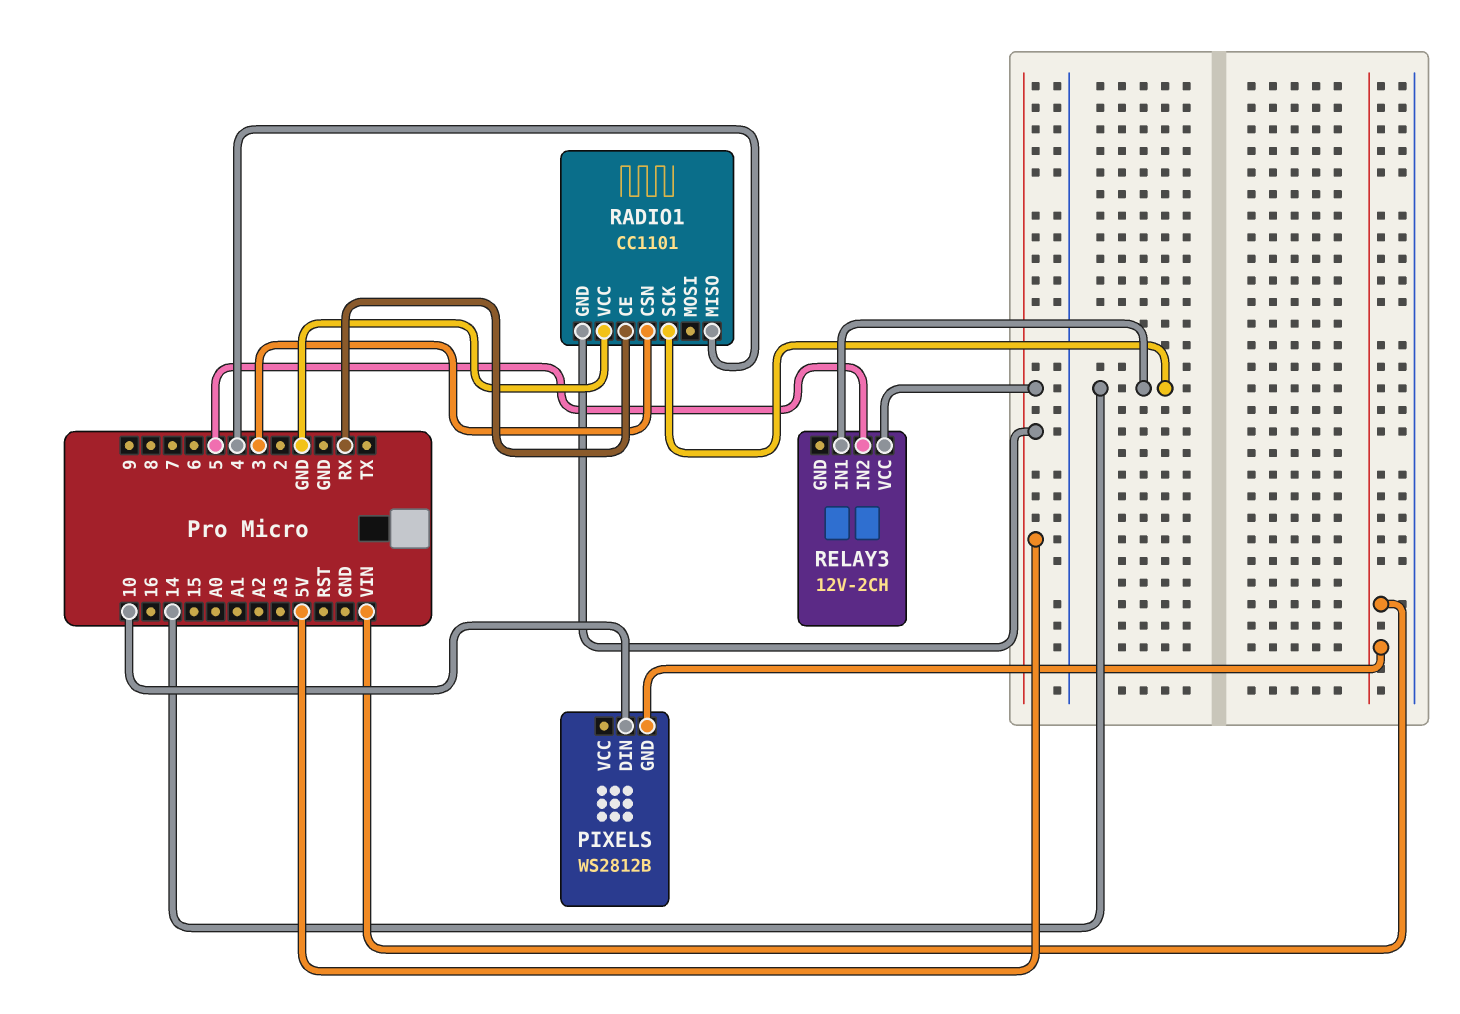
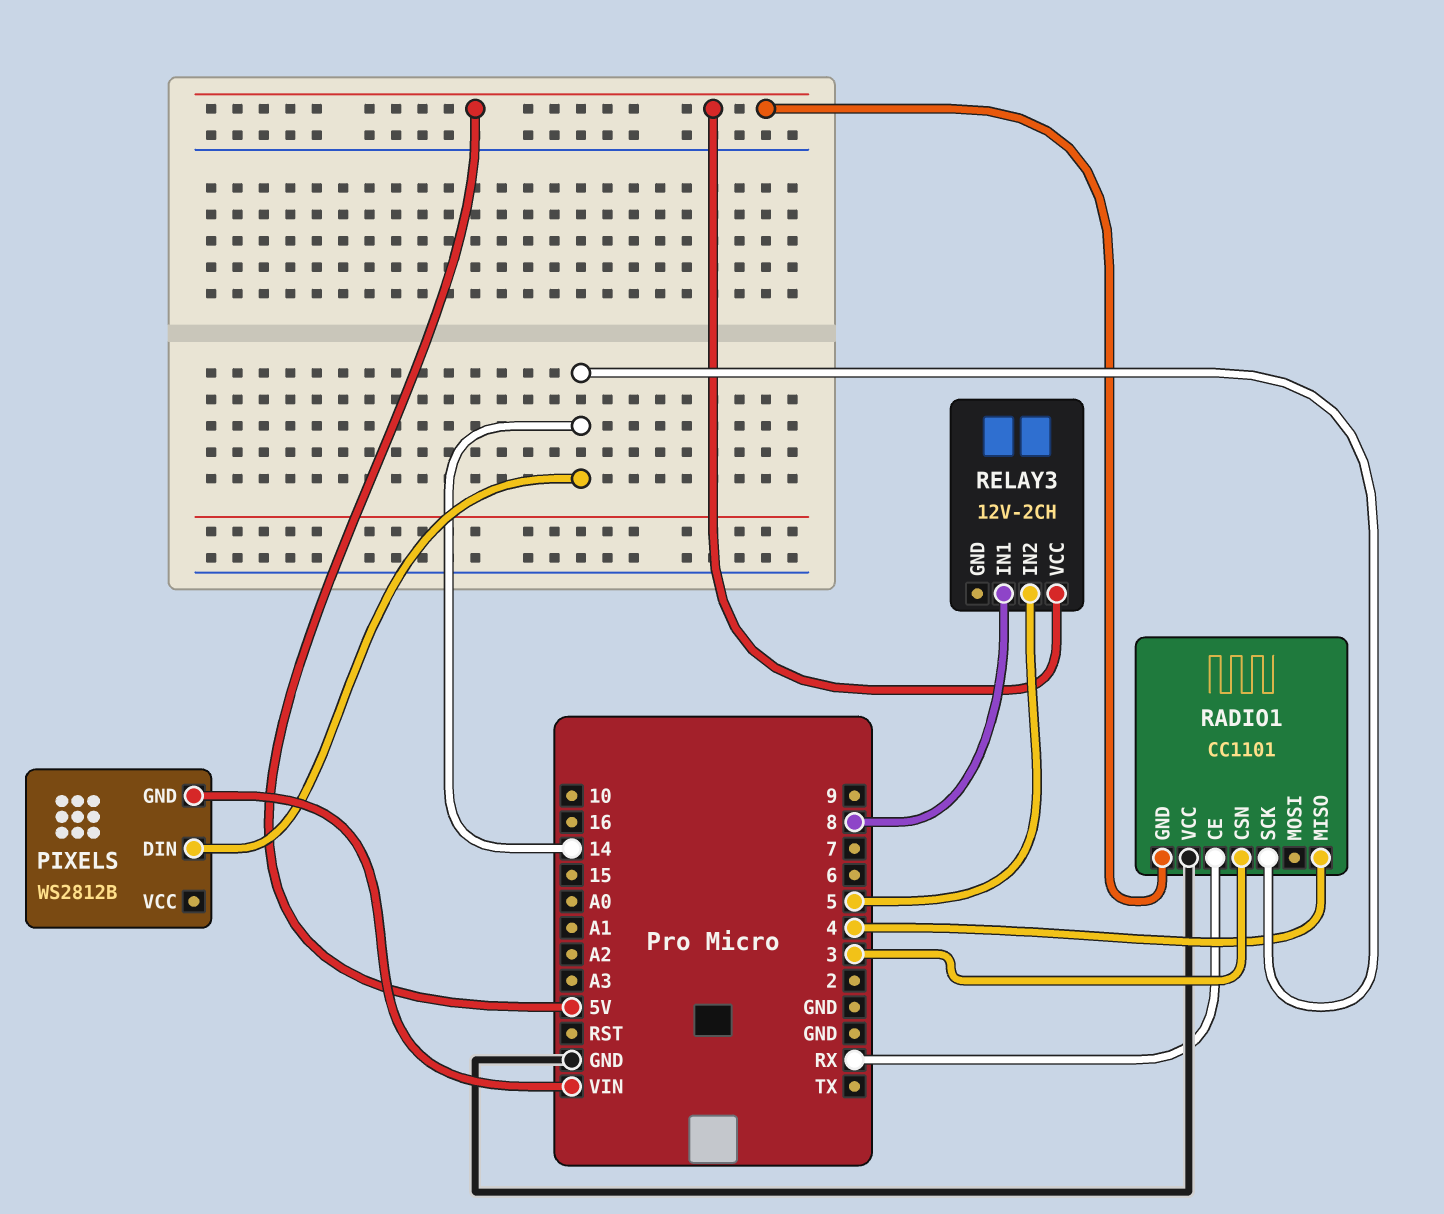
PIXELS pin DIN: 10 -> 14
RELAY3 pin IN1: 14 -> 8

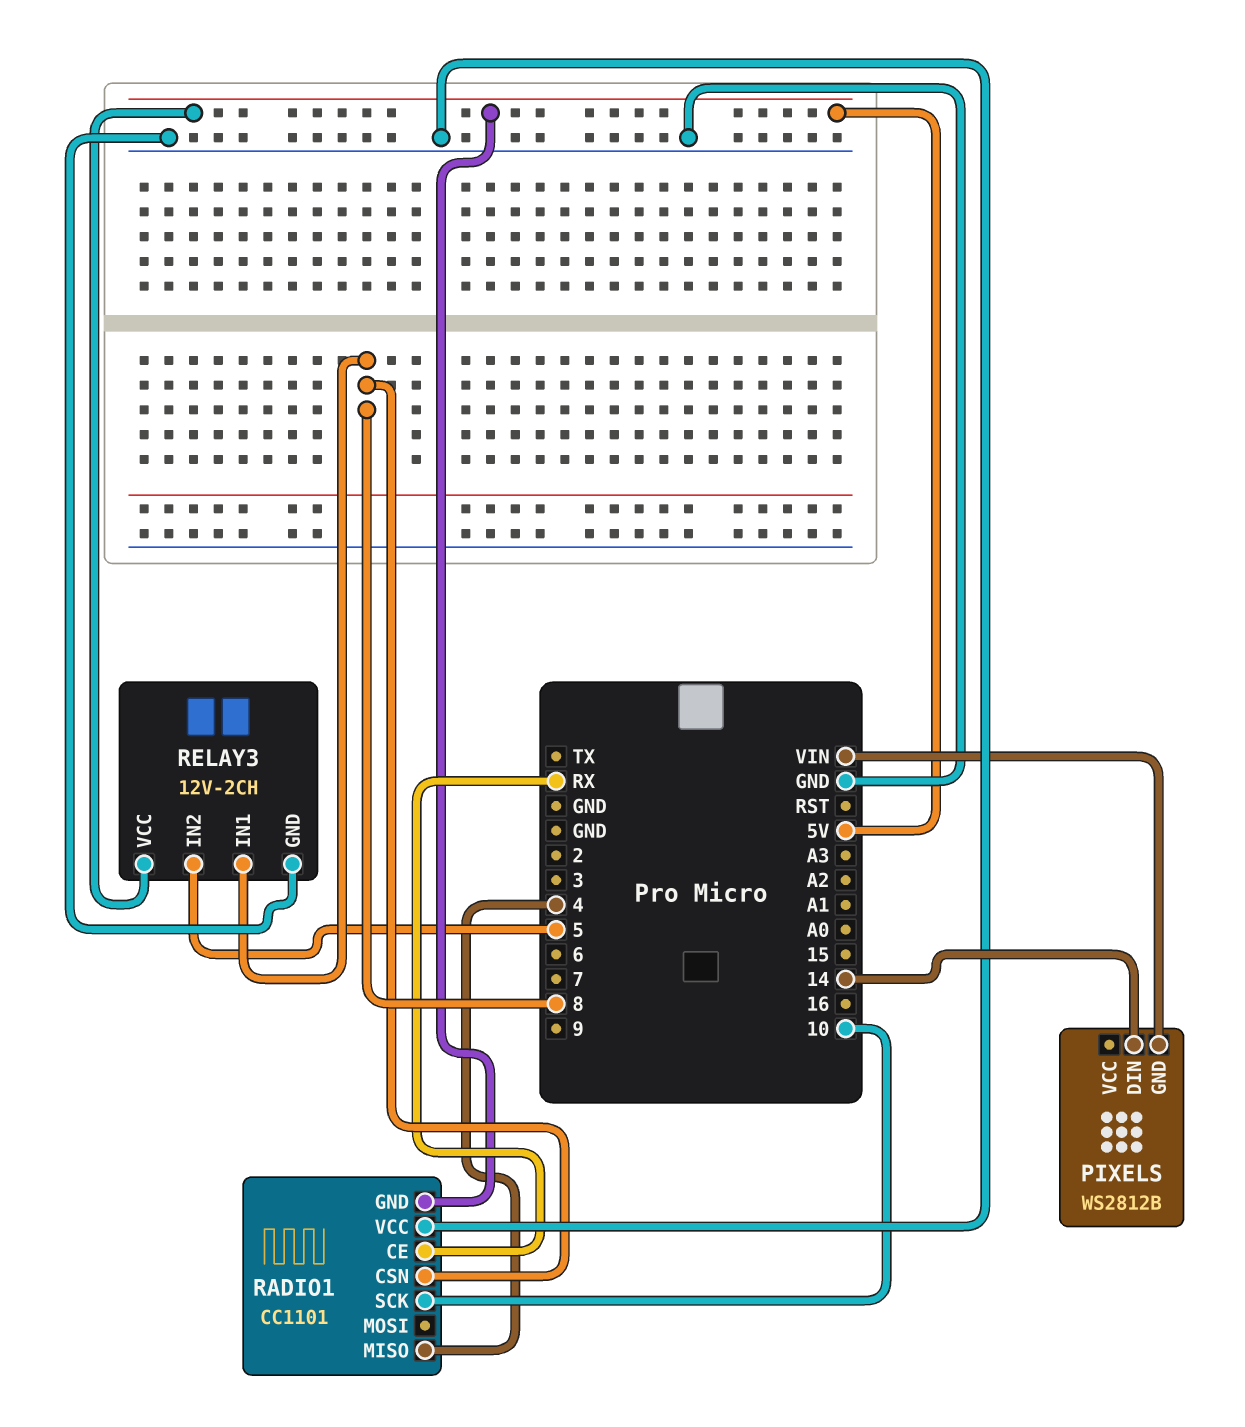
RADIO1 pin CSN: 3 -> 8
RADIO1 pin SCK: 14 -> 10
RELAY3 pin GND: none -> GND

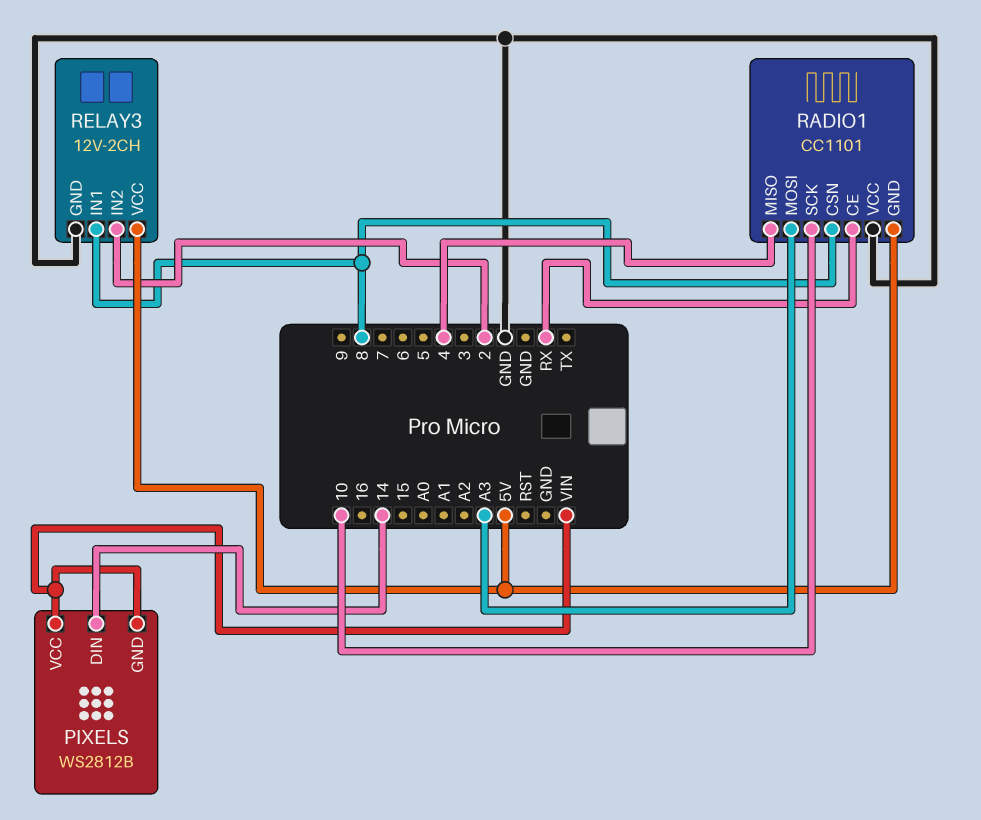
PIXELS pin VCC: none -> VIN
RADIO1 pin MOSI: none -> A3
RELAY3 pin IN2: 5 -> 2

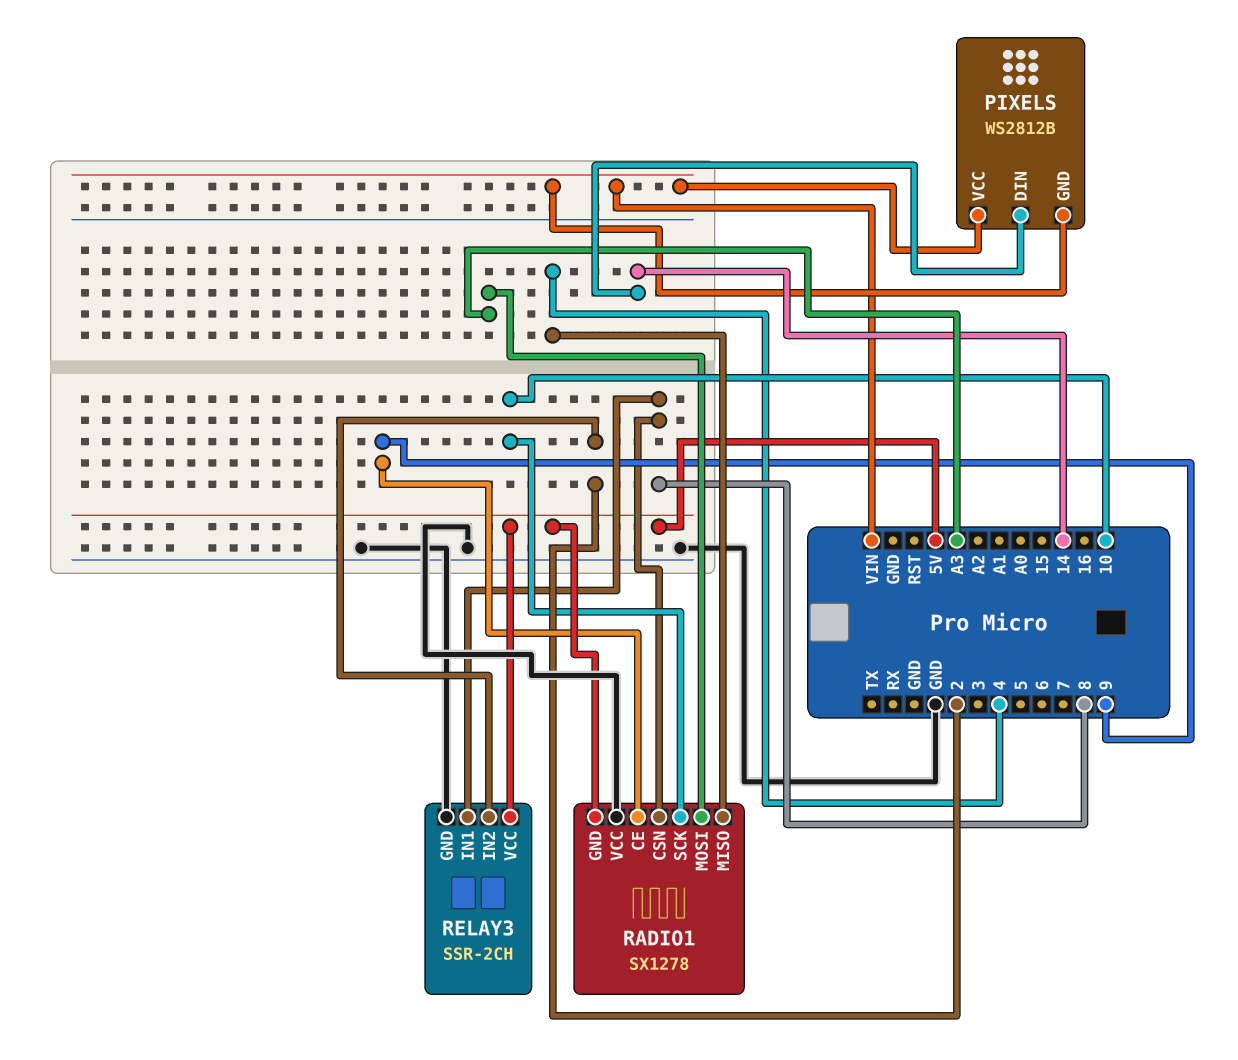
RADIO1: CC1101 -> SX1278
RADIO1 pin CE: RX -> 9
RELAY3: 12V-2CH -> SSR-2CH

